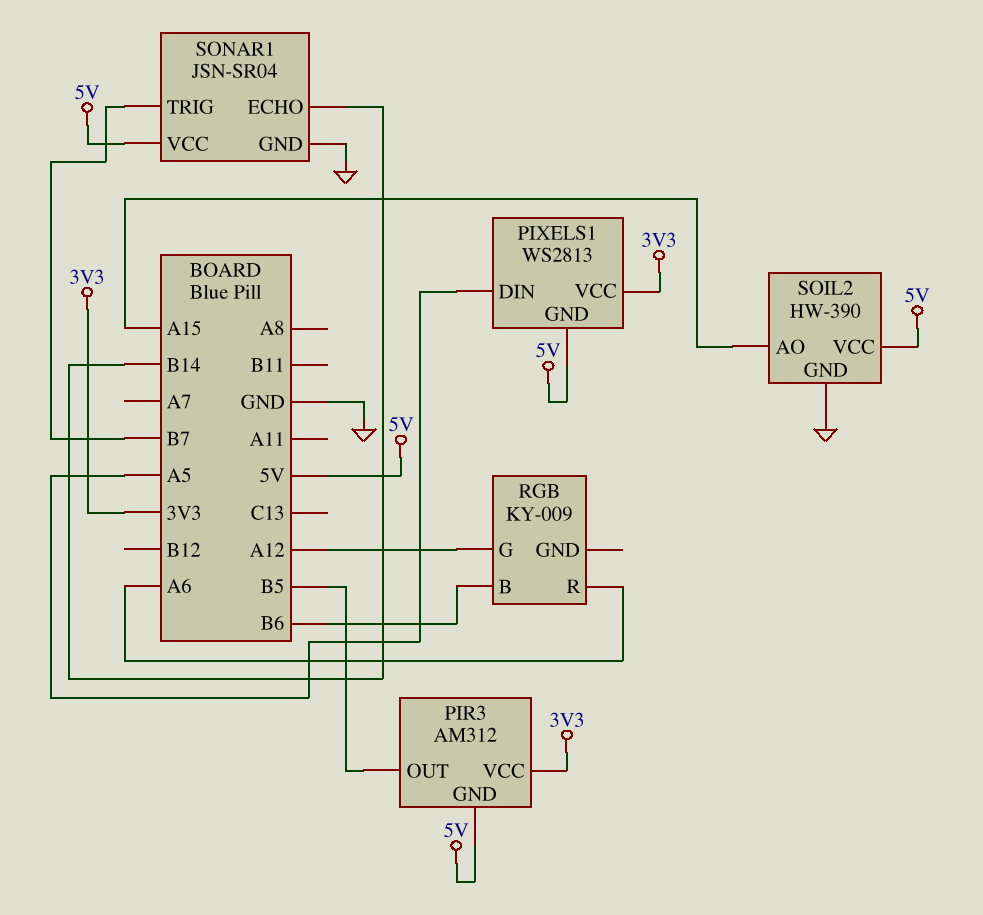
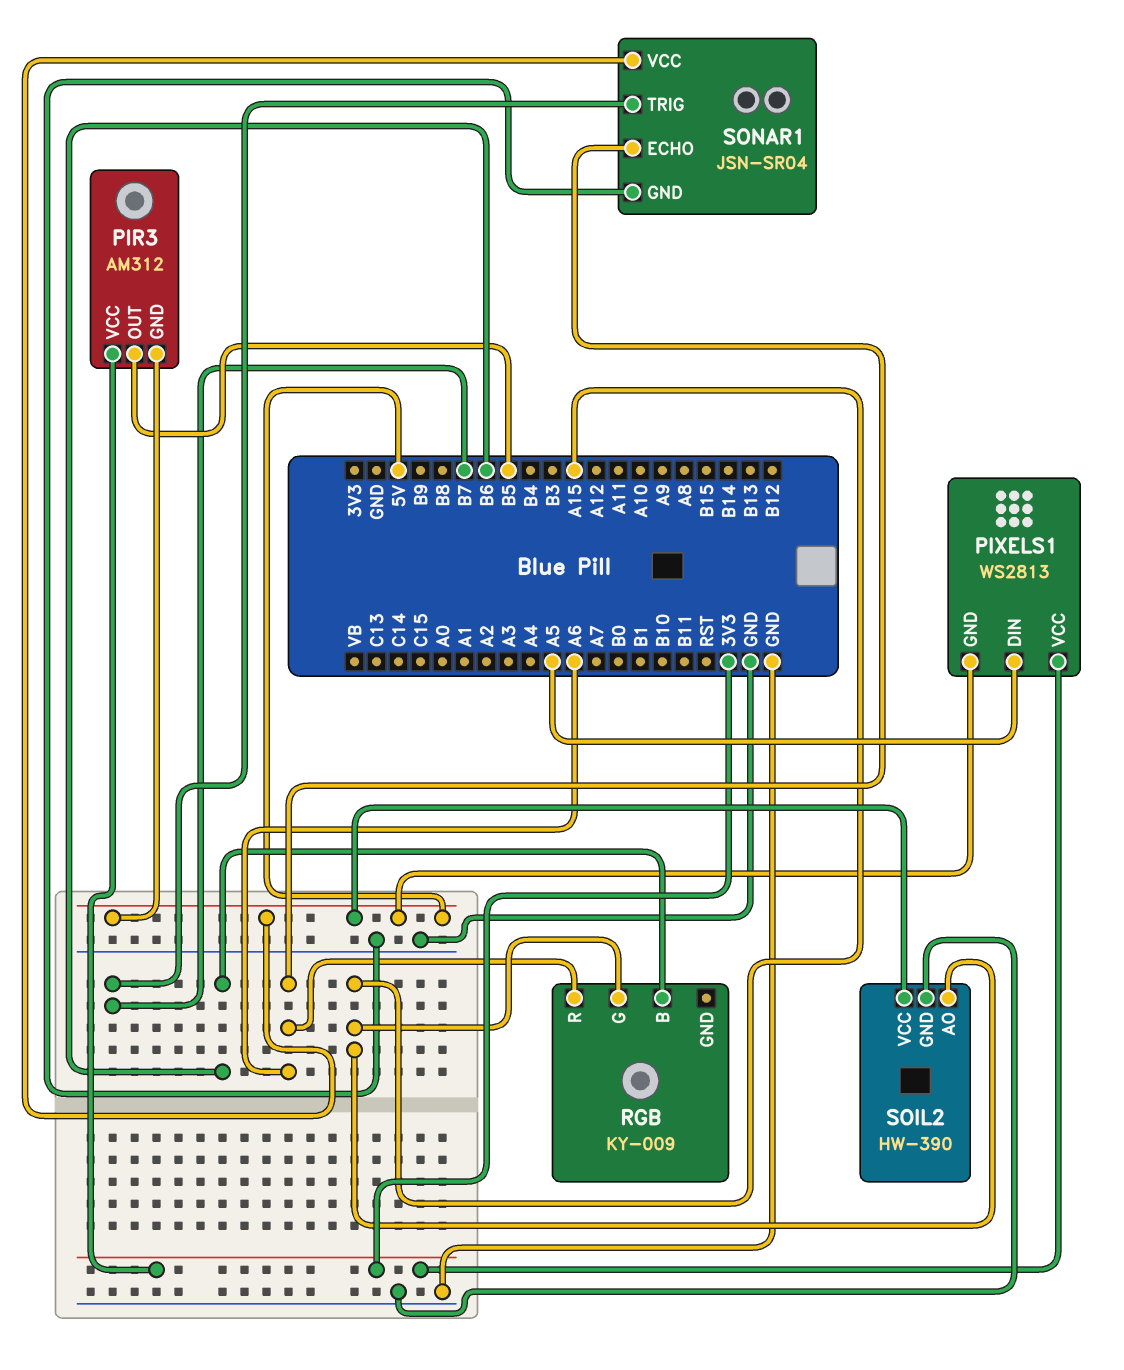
RGB pin G: A12 -> A15
SONAR1 pin ECHO: B14 -> A6

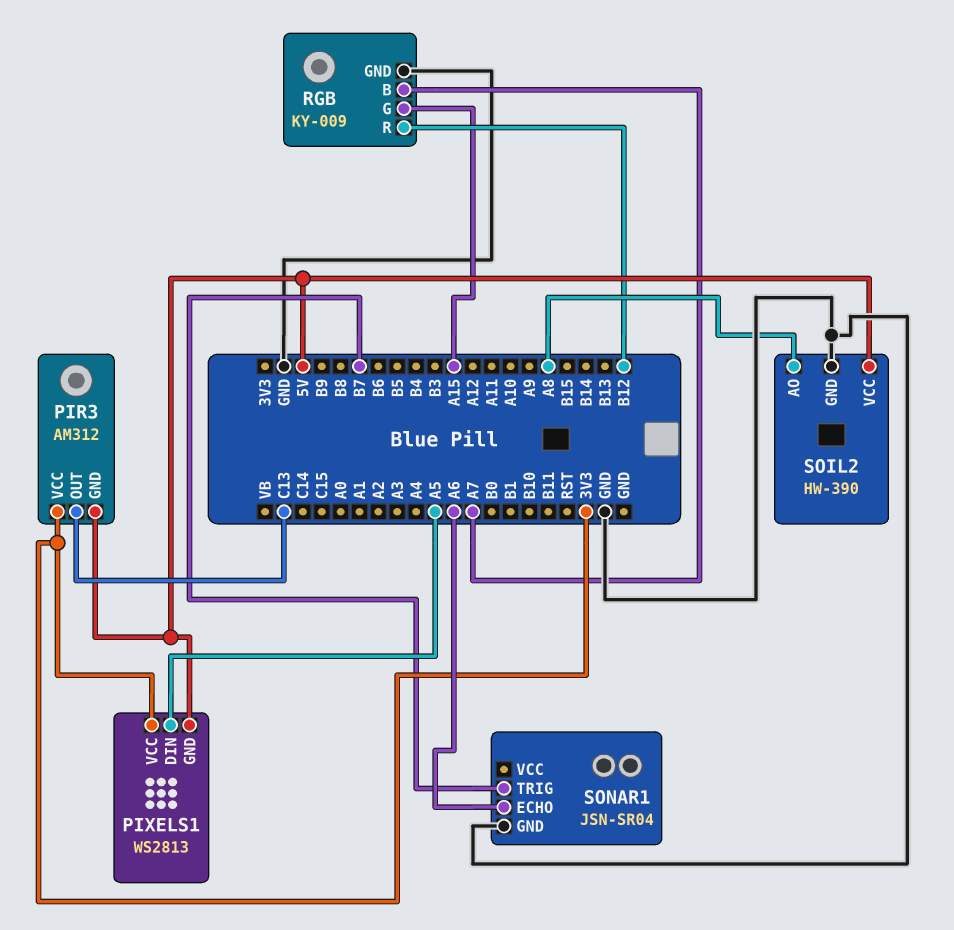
PIR3 pin OUT: B5 -> C13
RGB pin B: B6 -> A7
RGB pin GND: none -> GND
RGB pin R: A6 -> B12
SOIL2 pin AO: A15 -> A8
SONAR1 pin VCC: 5V -> none

